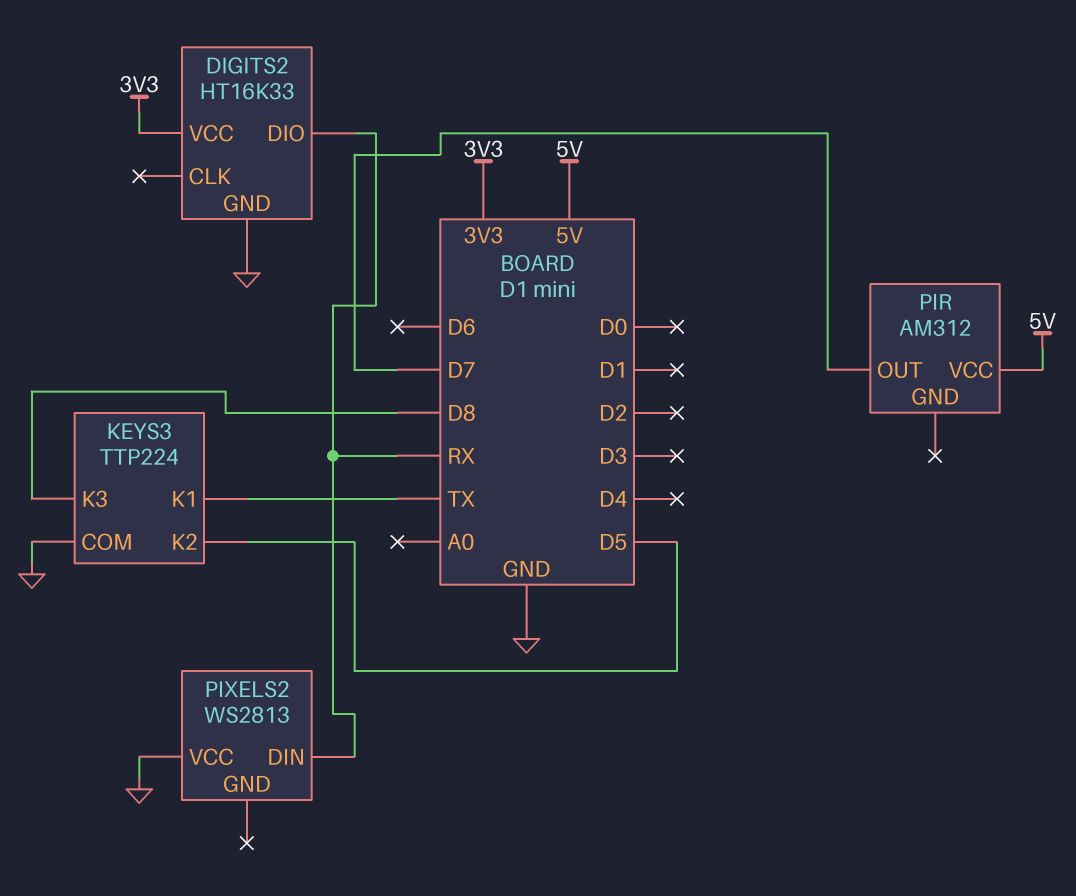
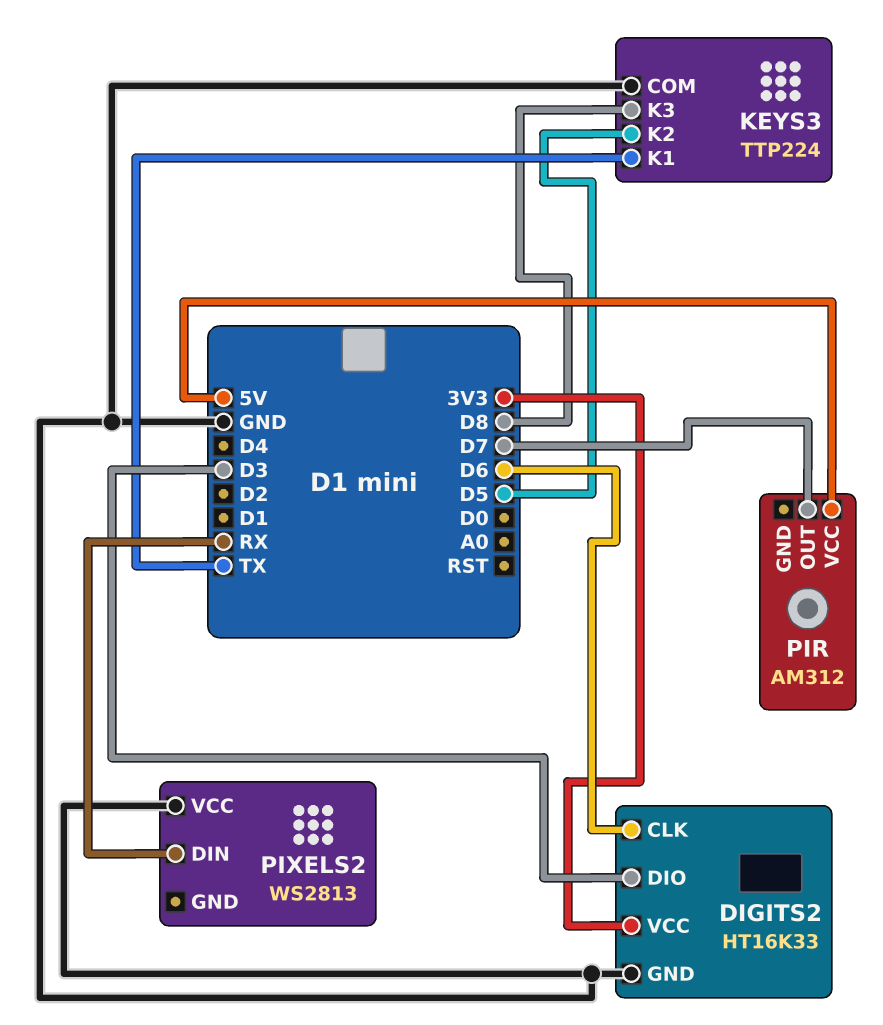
DIGITS2 pin CLK: none -> D6
DIGITS2 pin DIO: RX -> D3

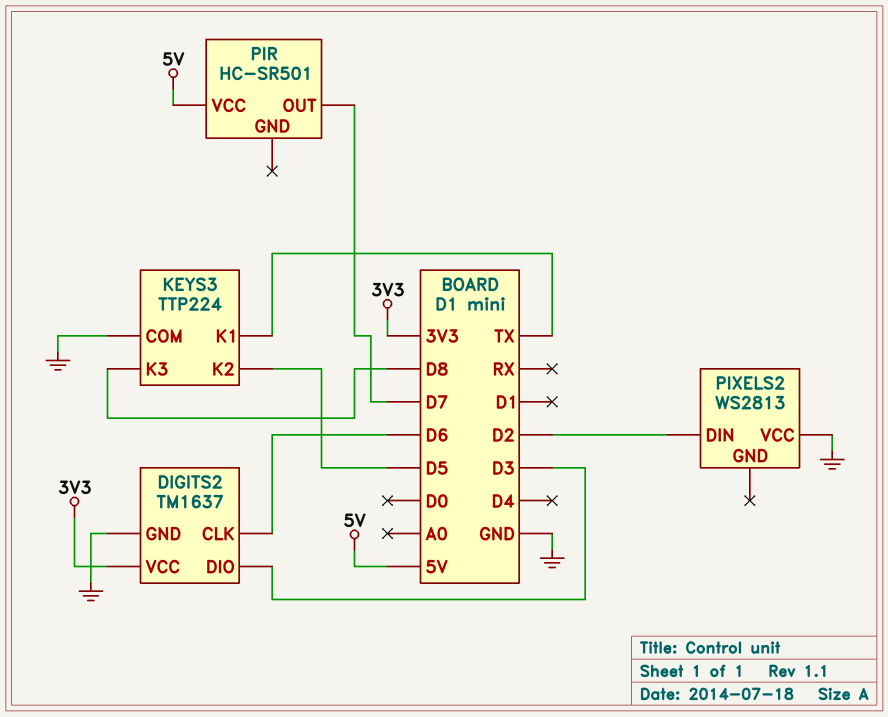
DIGITS2: HT16K33 -> TM1637
PIR: AM312 -> HC-SR501
PIXELS2 pin DIN: RX -> D2

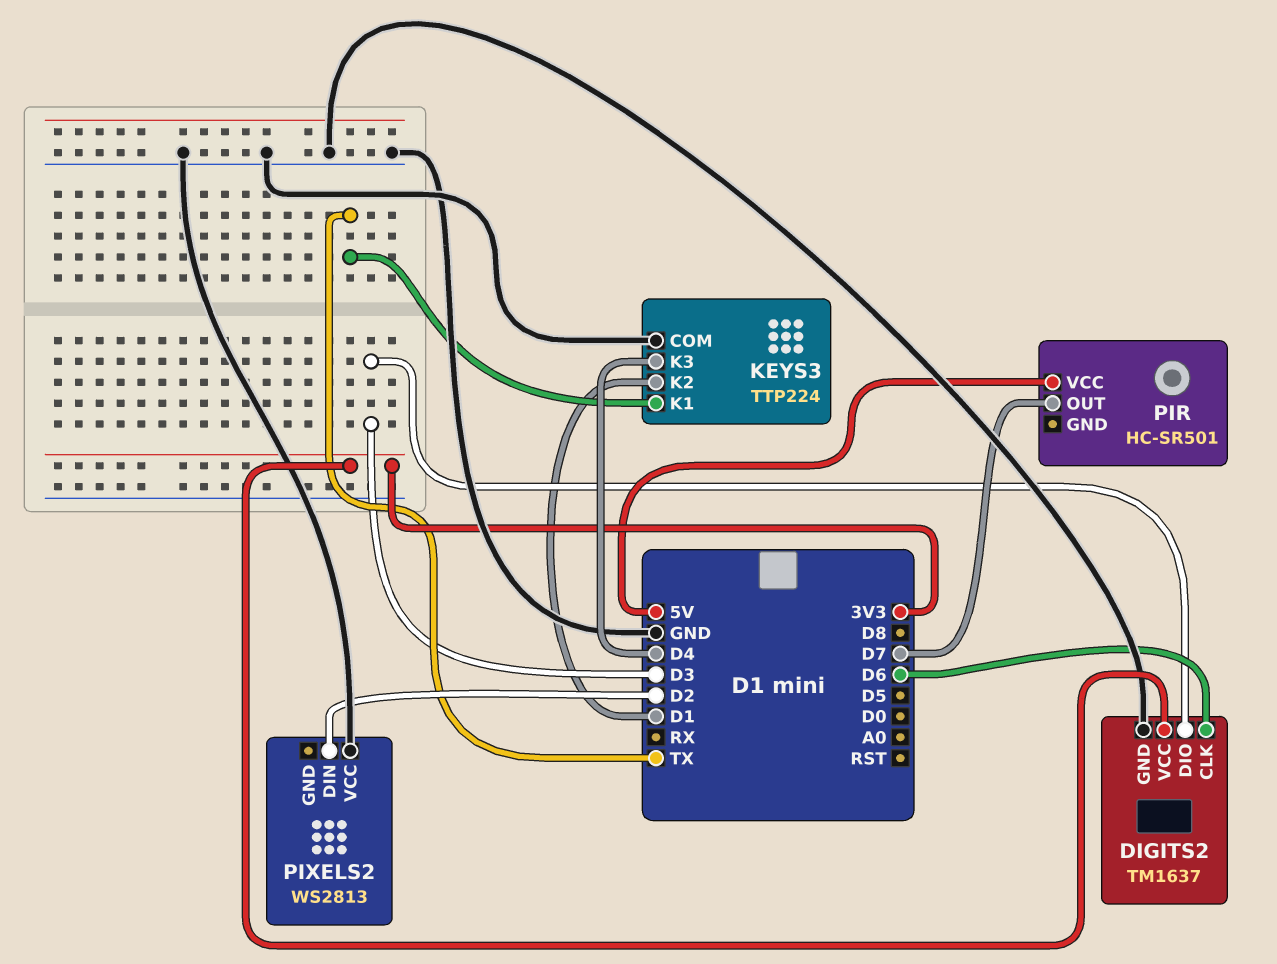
KEYS3 pin K2: D5 -> D1
KEYS3 pin K3: D8 -> D4

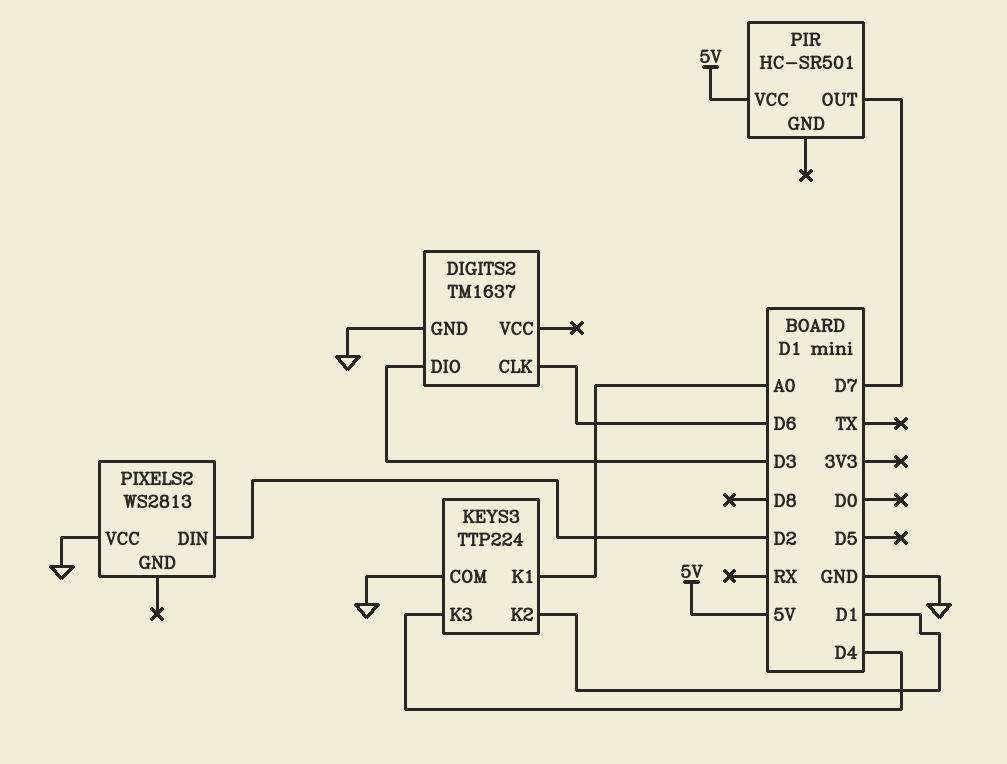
DIGITS2 pin VCC: 3V3 -> none
KEYS3 pin K1: TX -> A0

